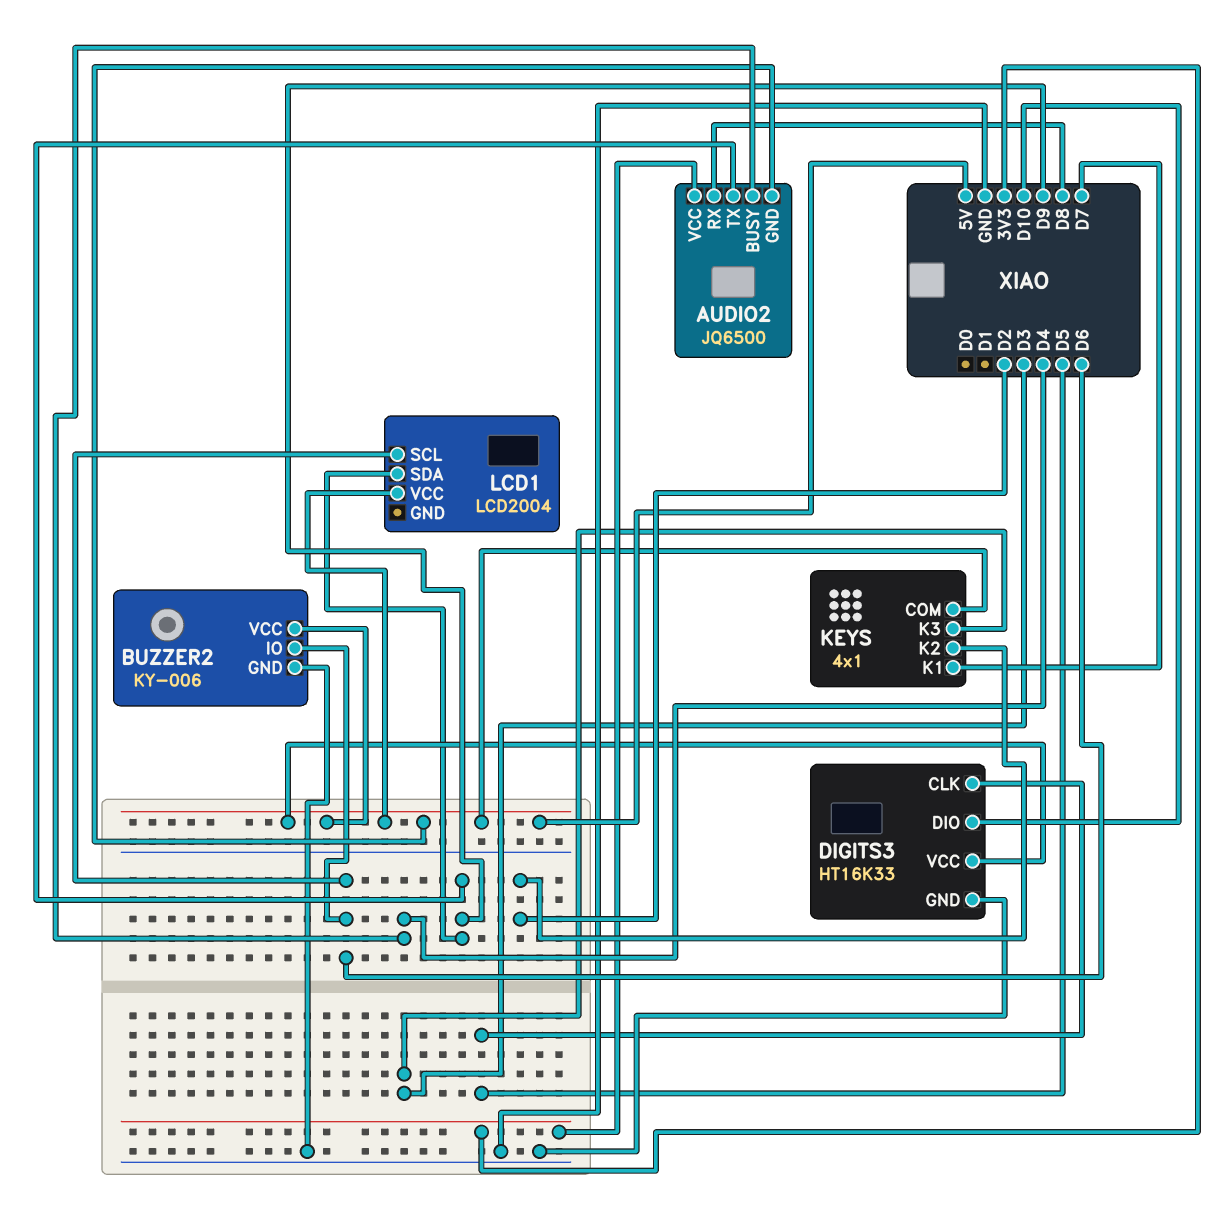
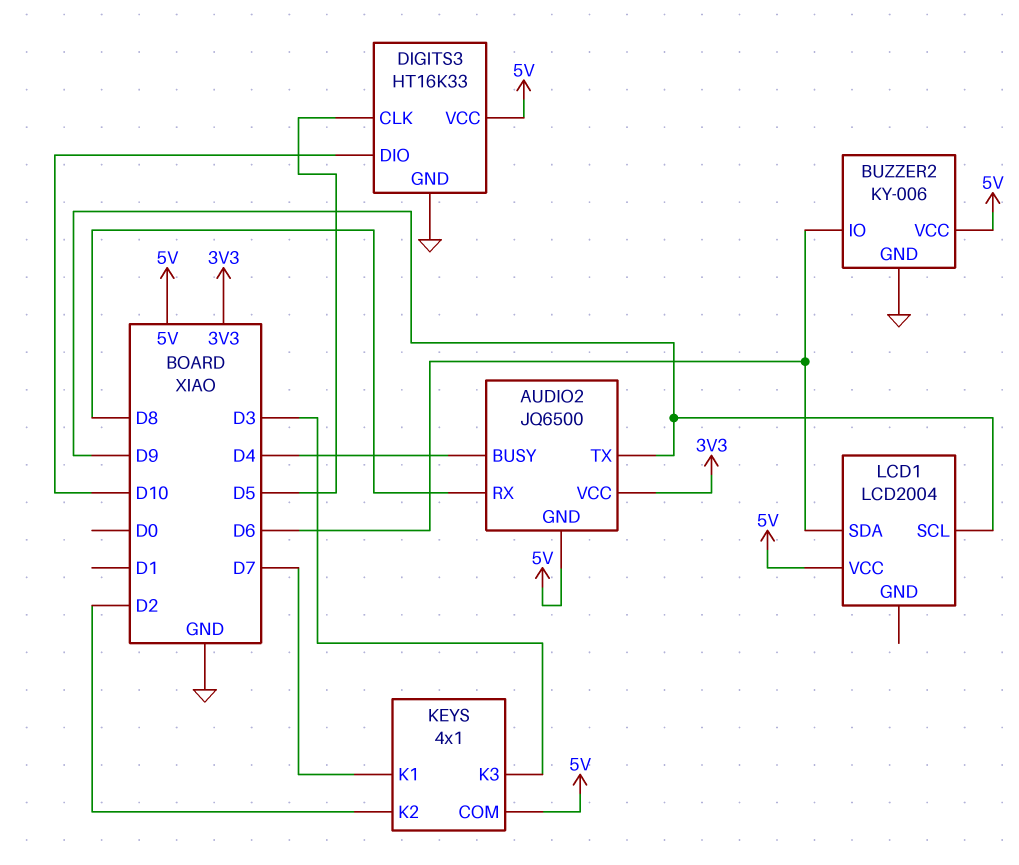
LCD1 pin SCL: D6 -> D9
LCD1 pin SDA: D9 -> D6

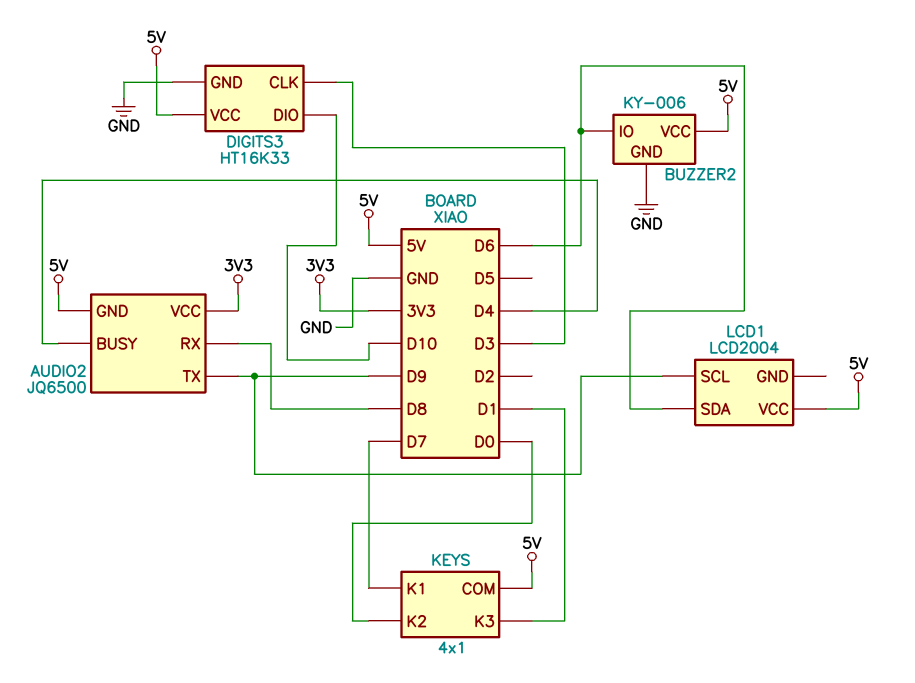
DIGITS3 pin CLK: D5 -> D3
KEYS pin K2: D2 -> D0
KEYS pin K3: D3 -> D1

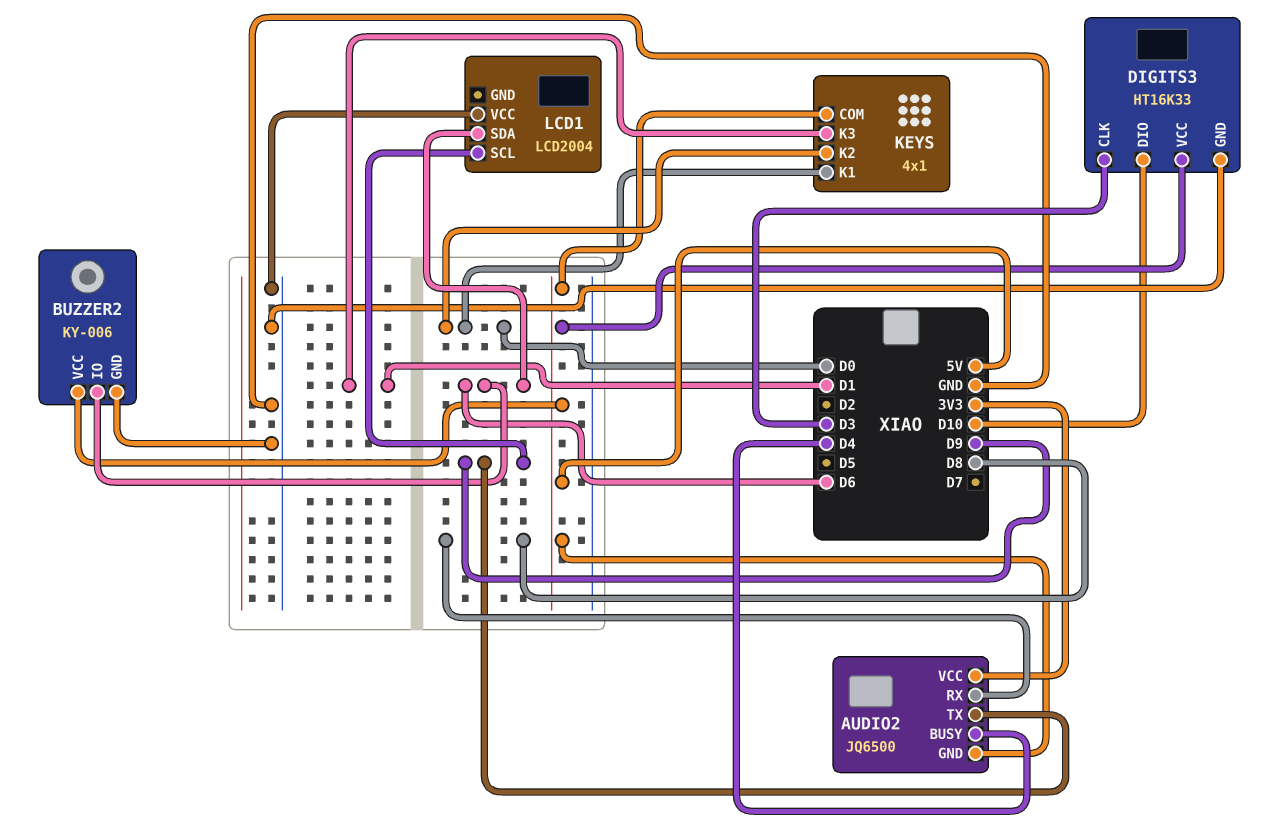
KEYS pin K1: D7 -> D0
LCD1 pin VCC: 5V -> GND

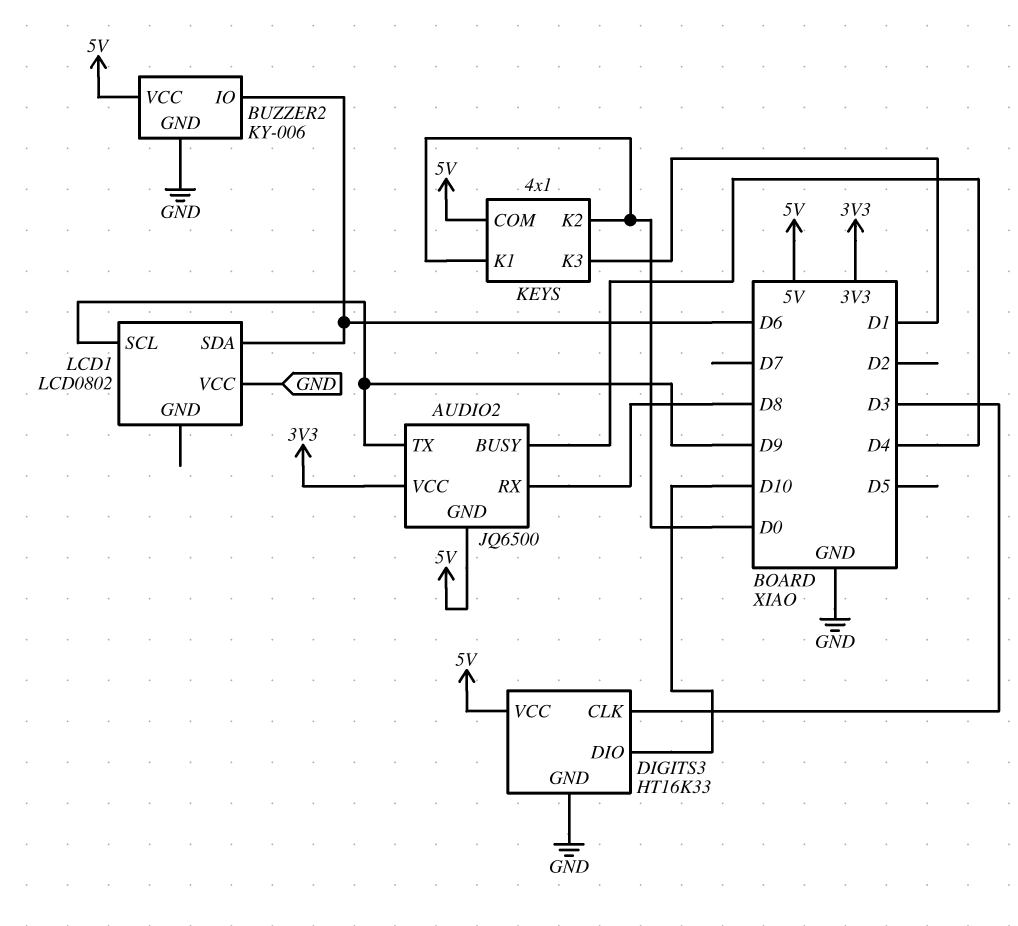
LCD1: LCD2004 -> LCD0802

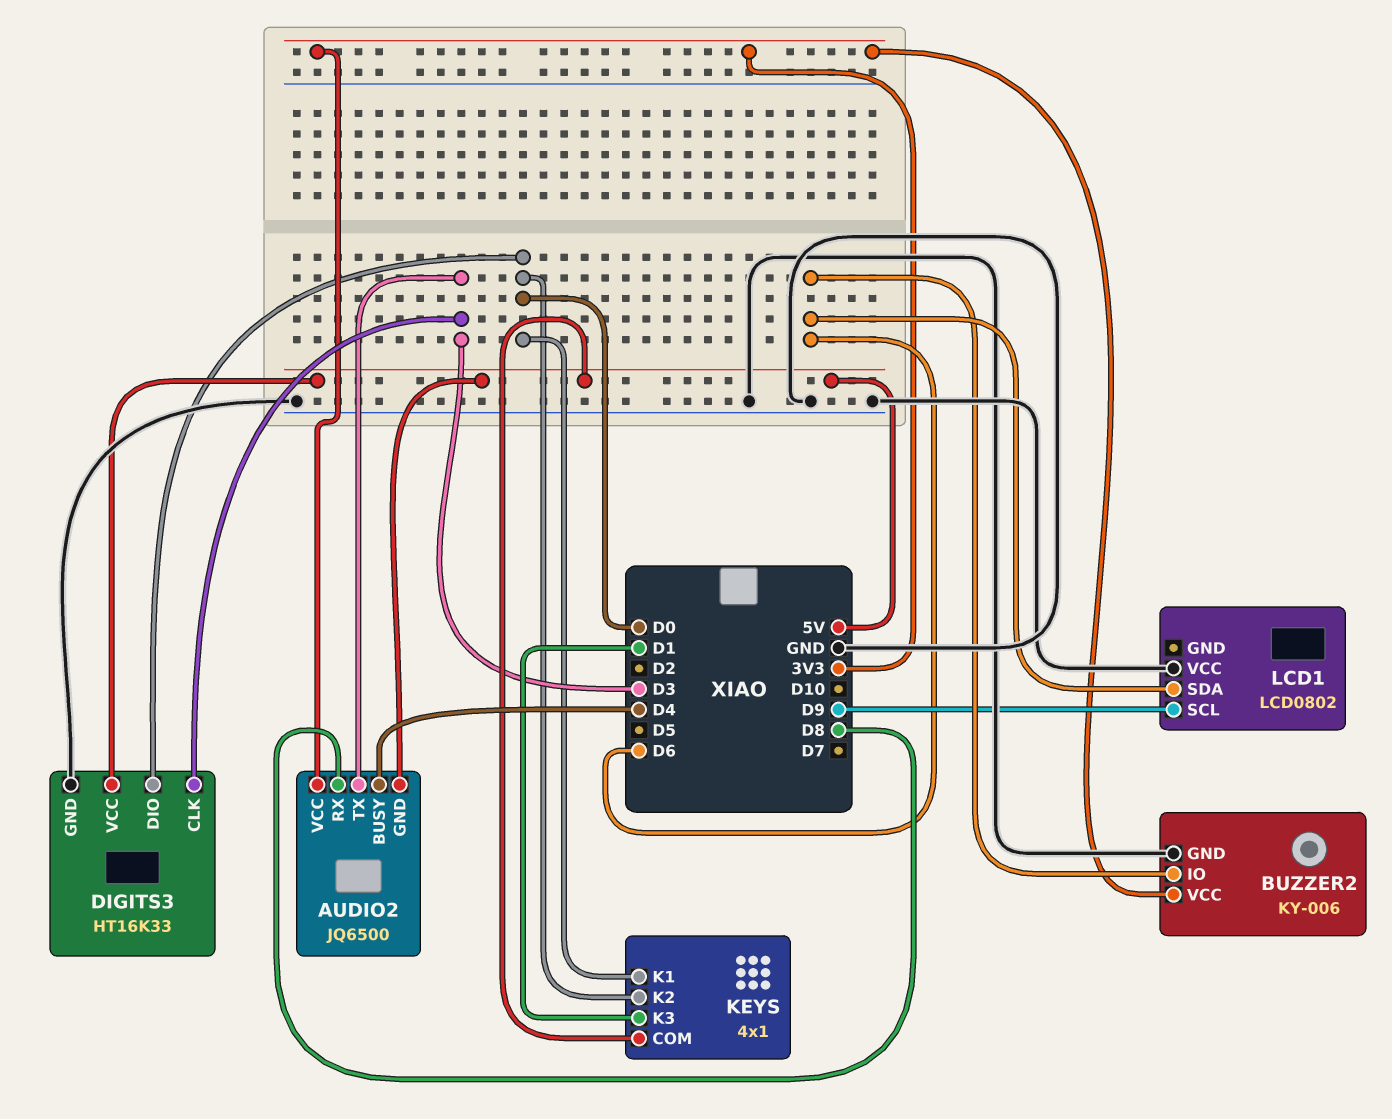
AUDIO2 pin TX: D9 -> D3
BUZZER2 pin VCC: 5V -> 3V3
DIGITS3 pin DIO: D10 -> D0

